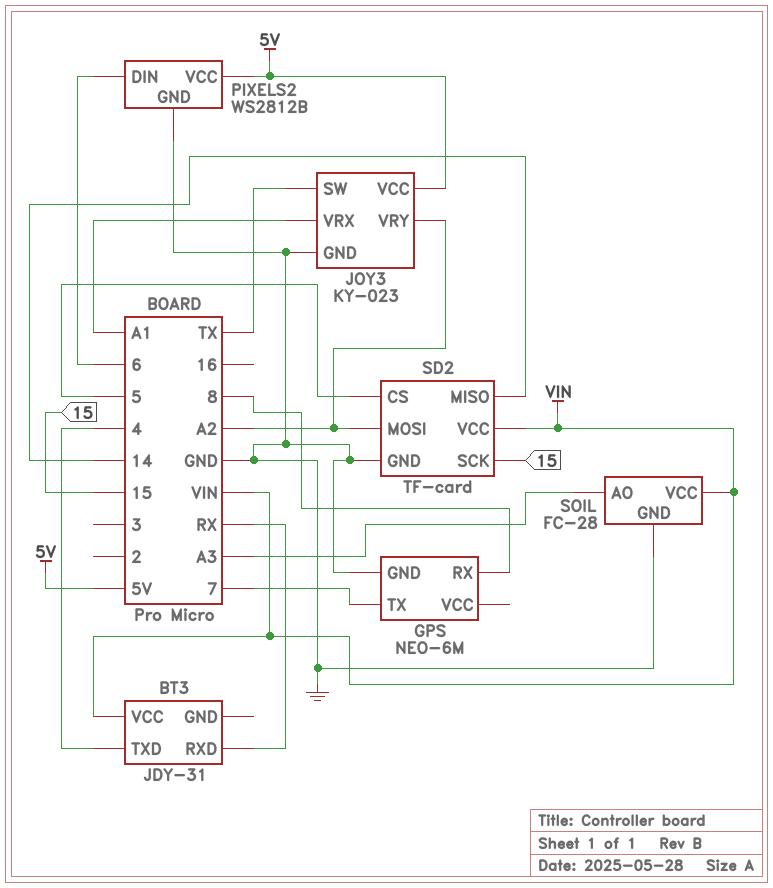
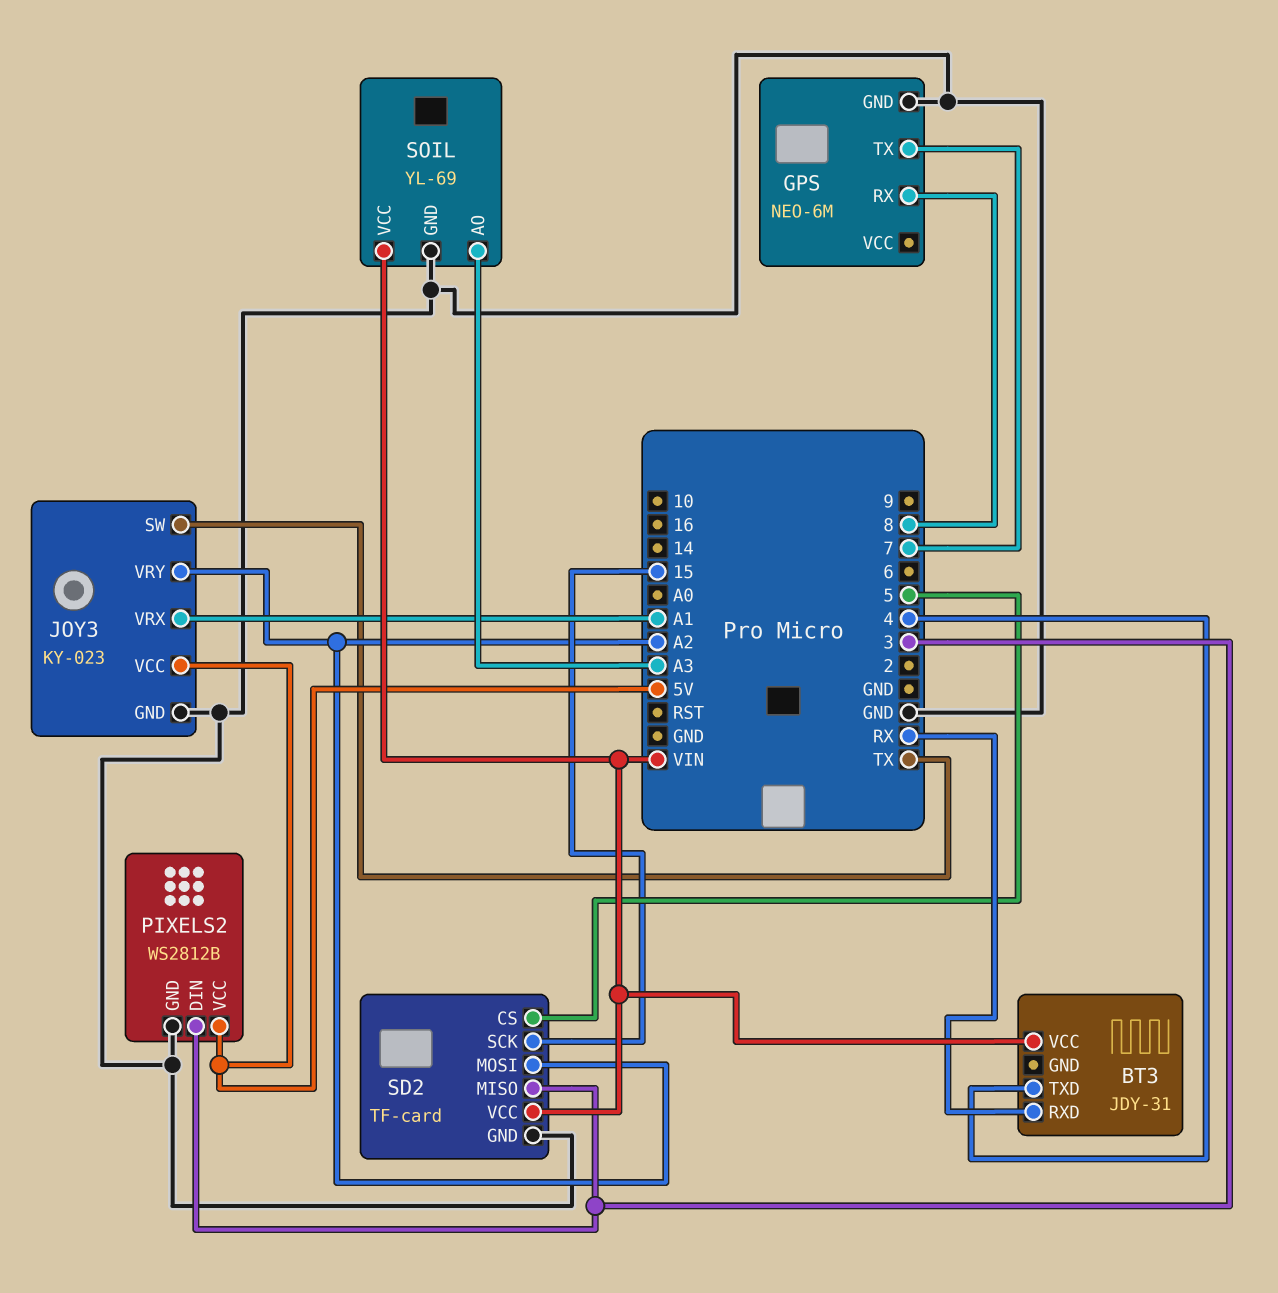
PIXELS2 pin DIN: 6 -> 3
SD2 pin MISO: 14 -> 3
SOIL: FC-28 -> YL-69

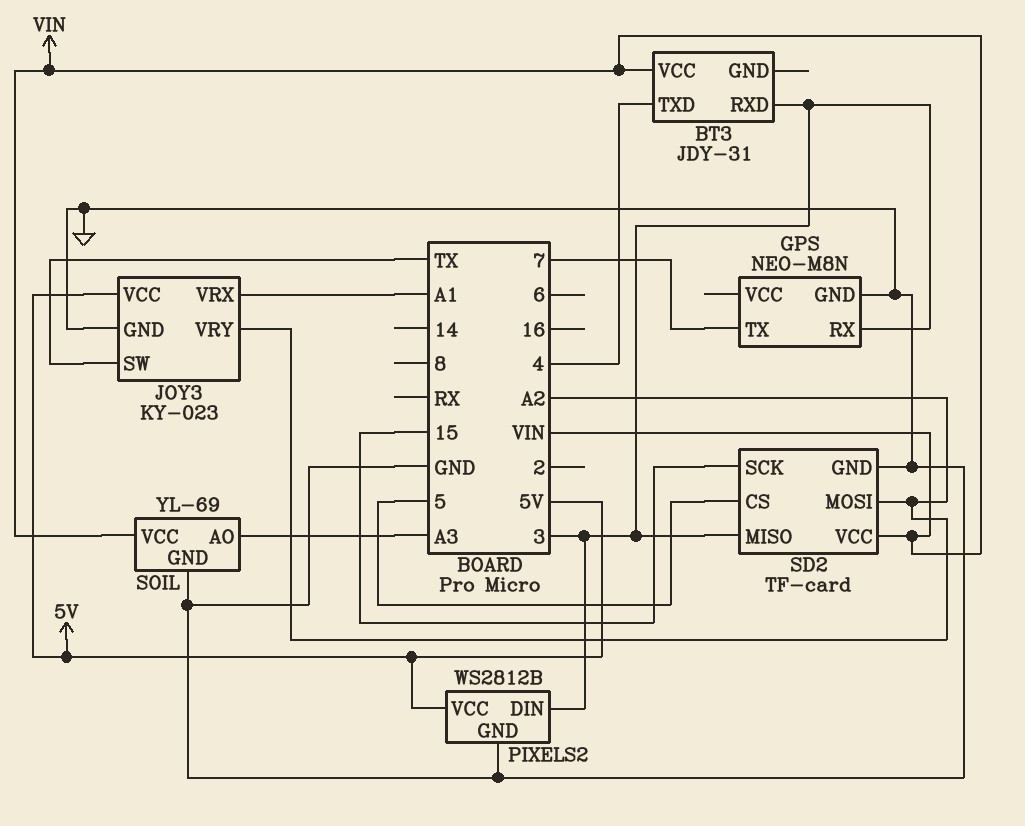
BT3 pin RXD: RX -> 3
GPS: NEO-6M -> NEO-M8N
GPS pin RX: 8 -> 3

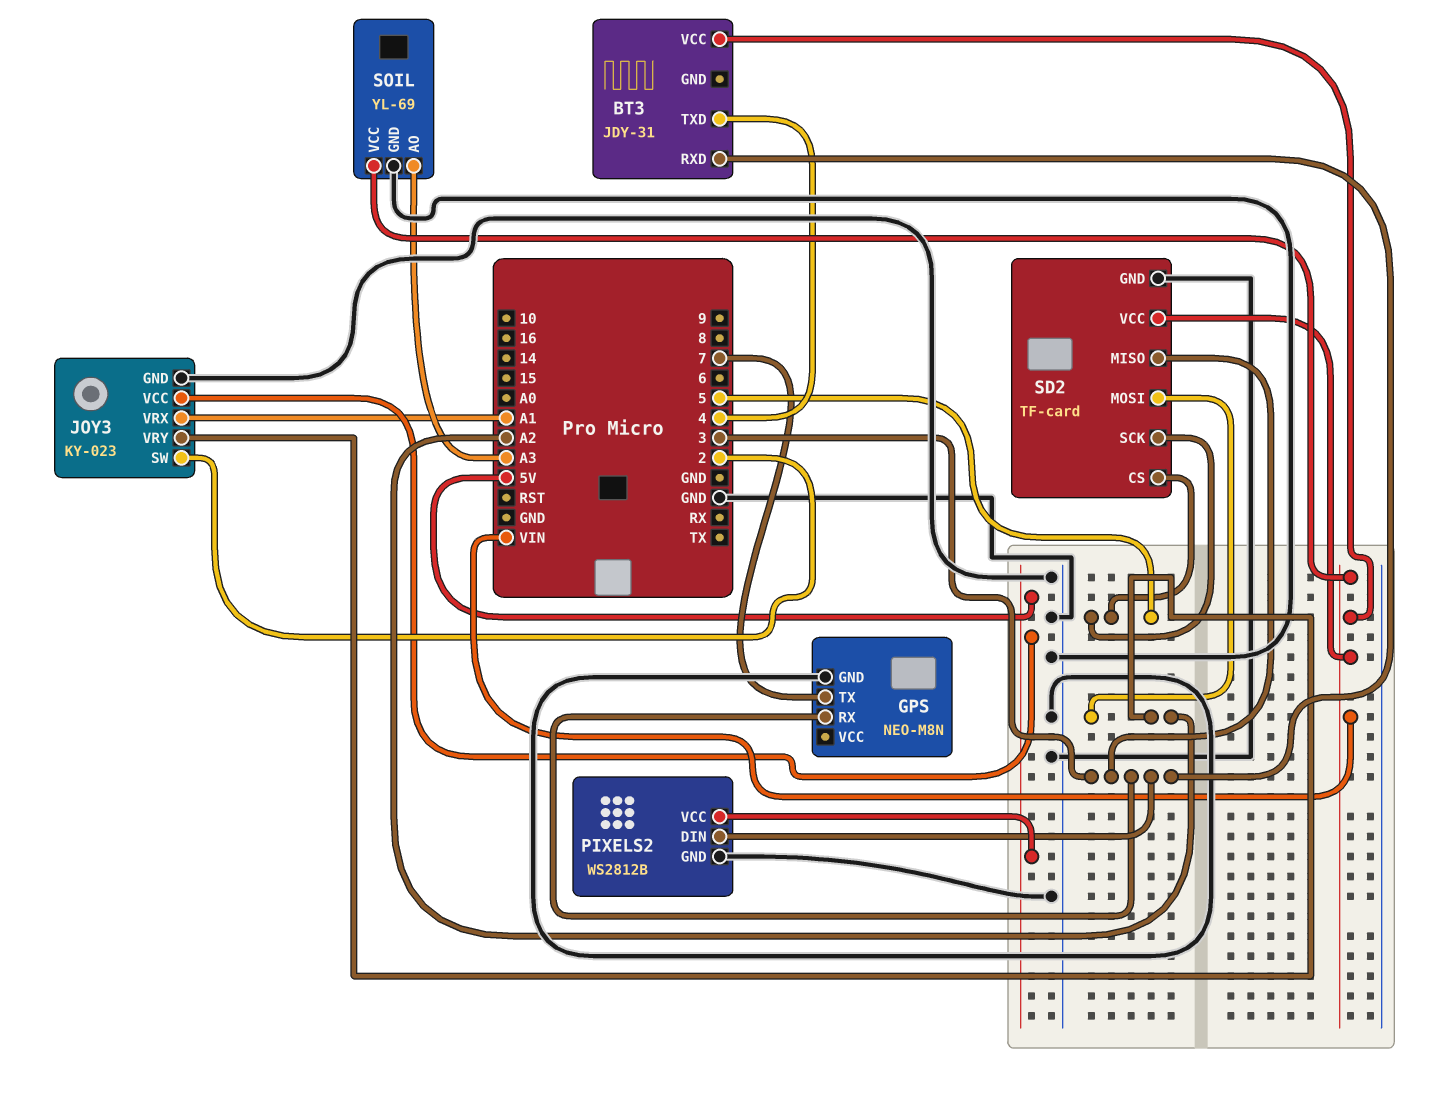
JOY3 pin SW: TX -> 2
SD2 pin SCK: 15 -> 5

